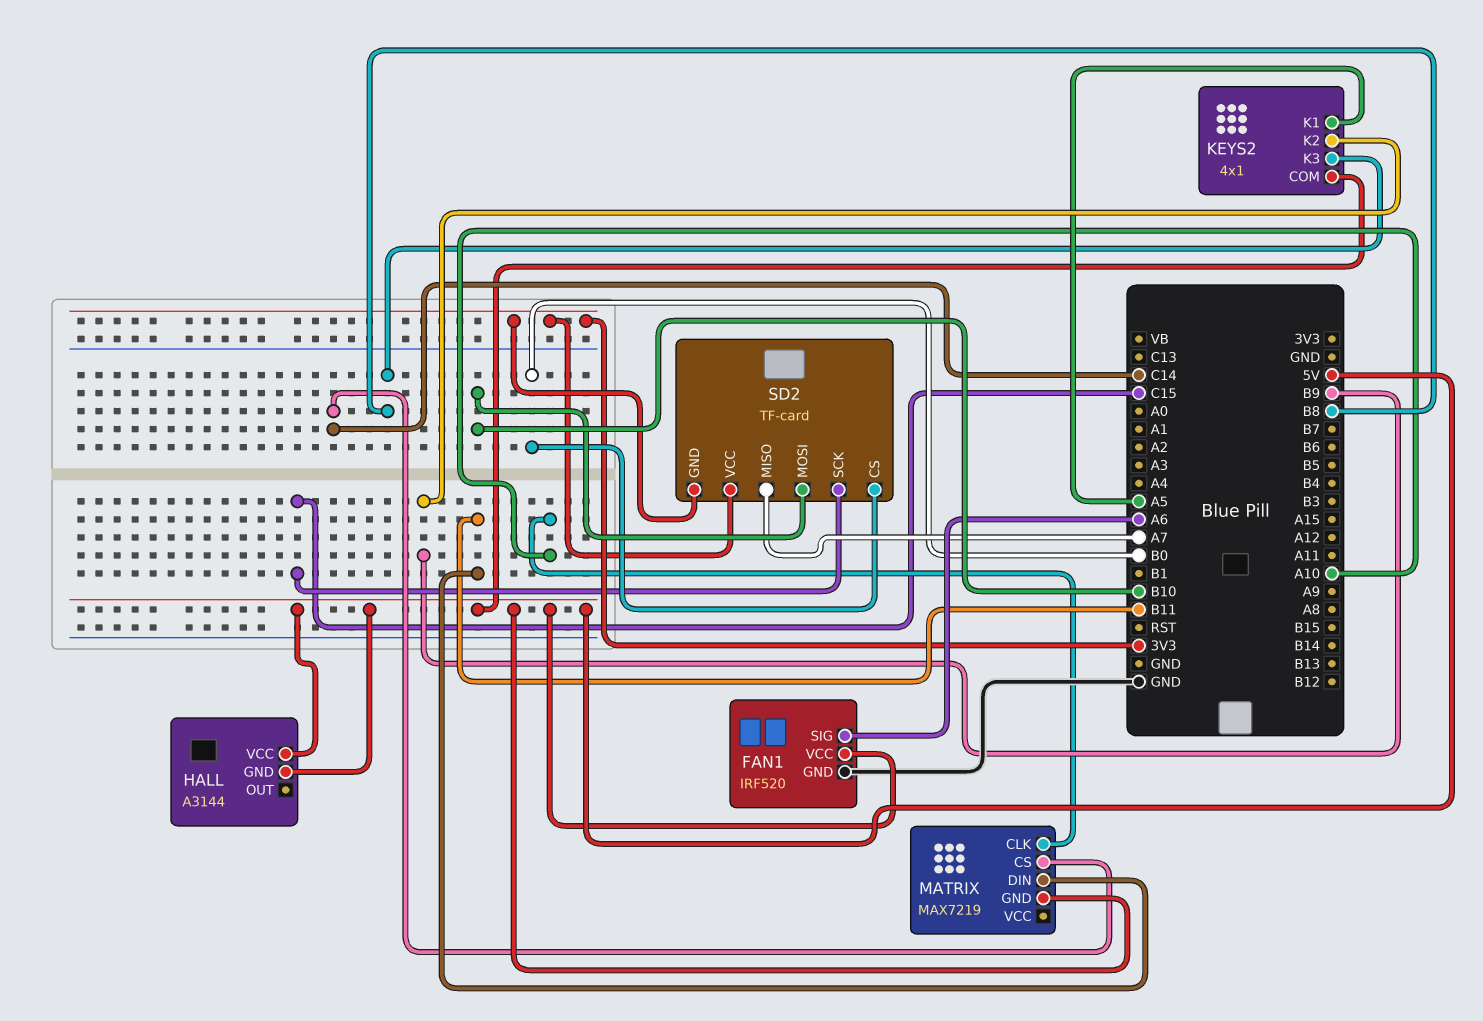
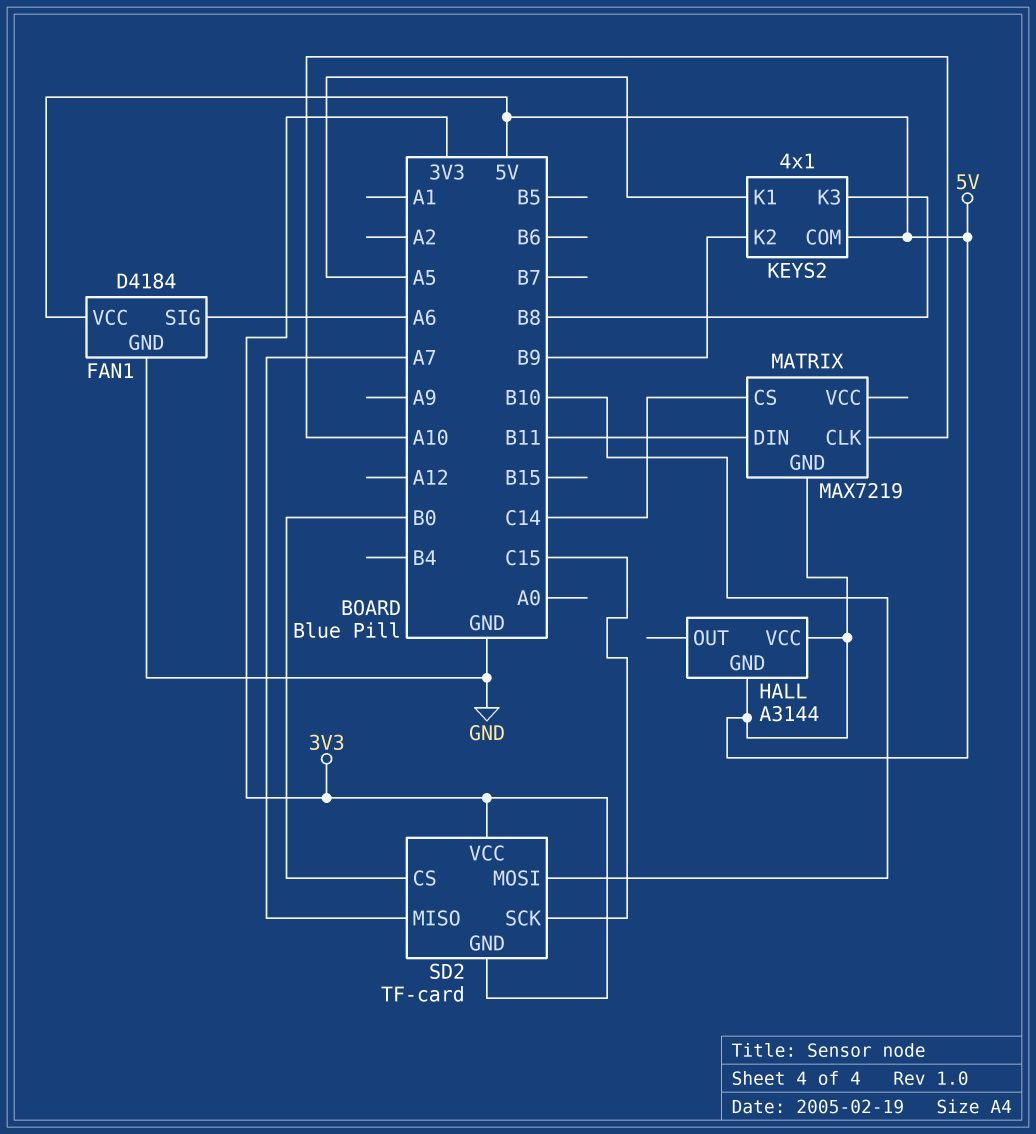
FAN1: IRF520 -> D4184

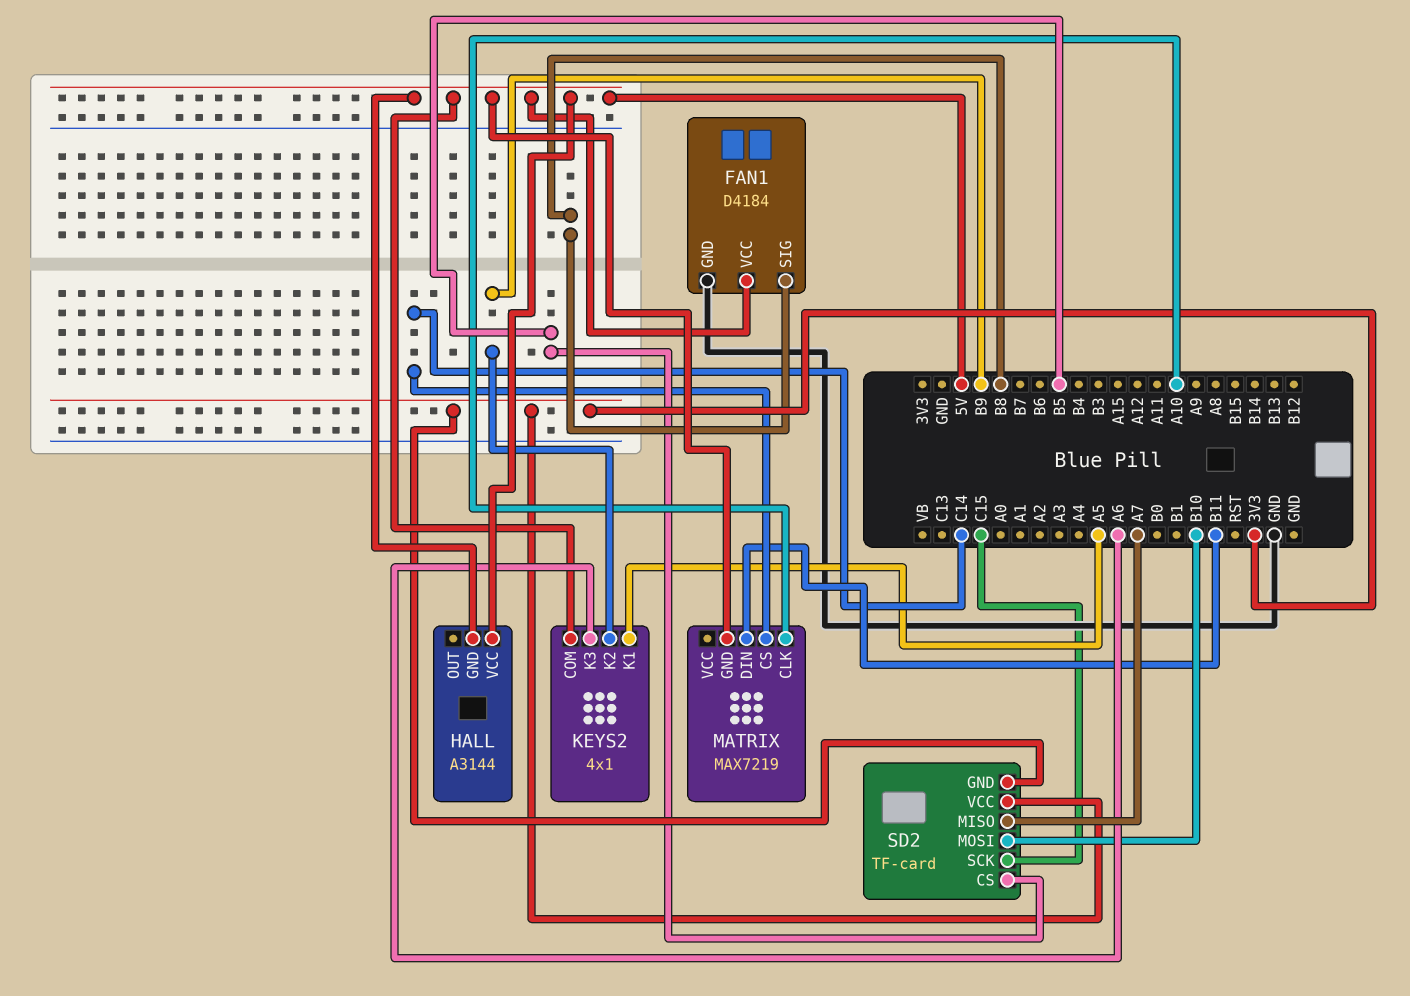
FAN1 pin SIG: A6 -> B8
KEYS2 pin K3: B8 -> A6
SD2 pin CS: B0 -> B5

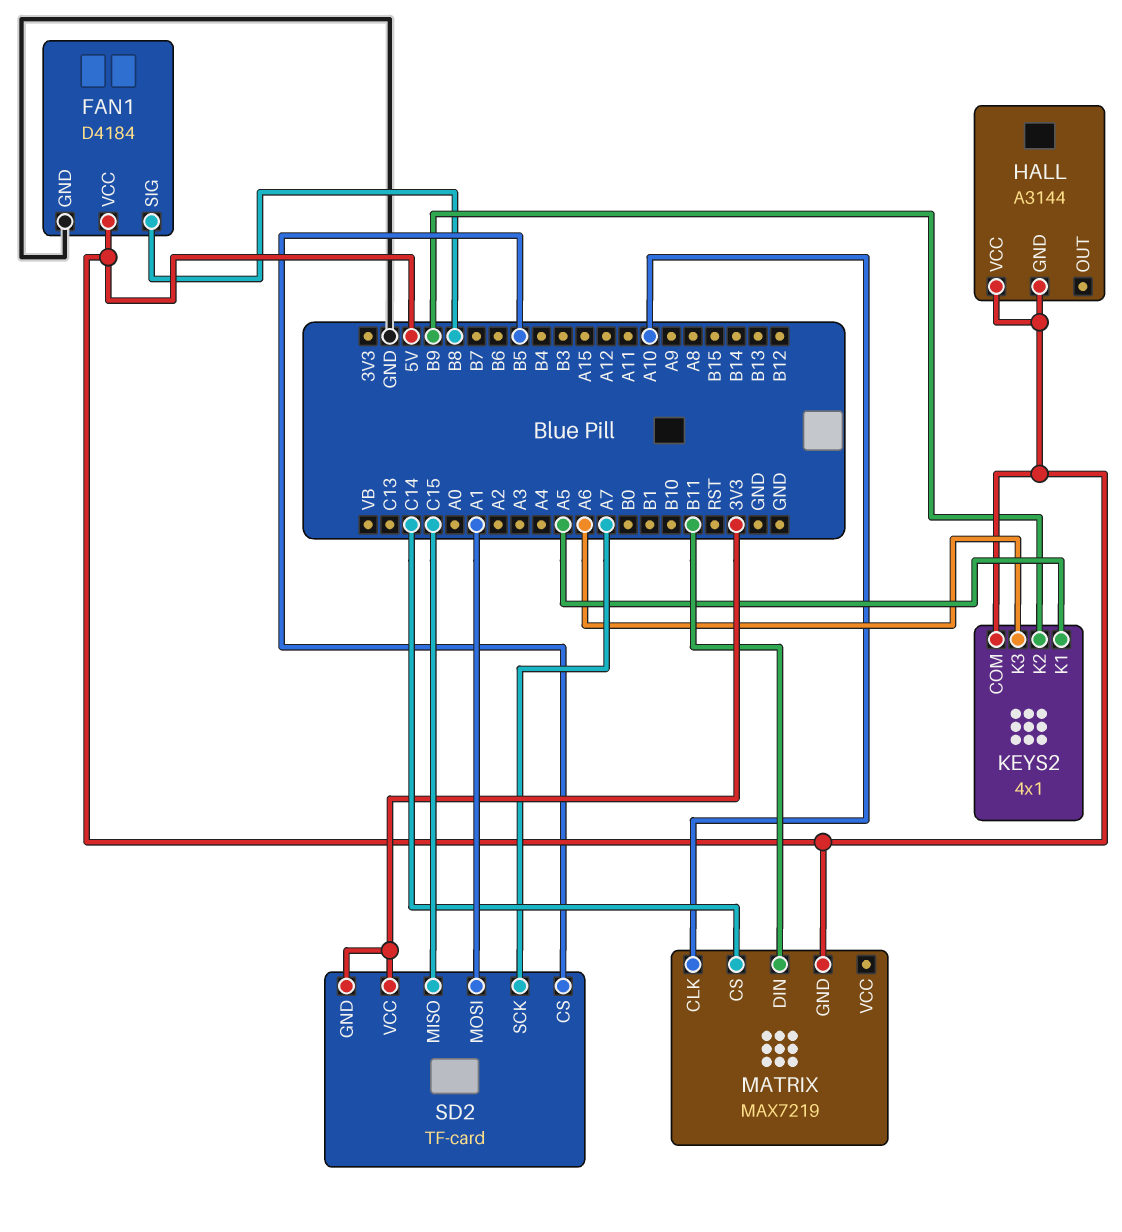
SD2 pin MISO: A7 -> C15
SD2 pin MOSI: B10 -> A1
SD2 pin SCK: C15 -> A7

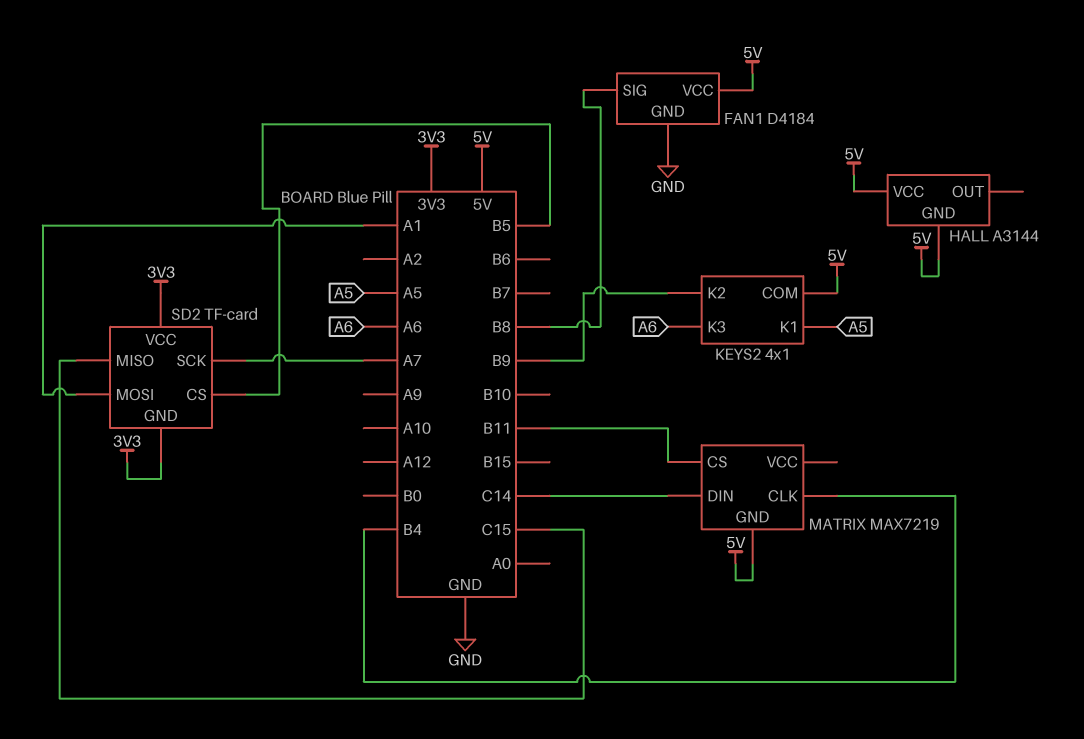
MATRIX pin CLK: A10 -> B4
MATRIX pin CS: C14 -> B11
MATRIX pin DIN: B11 -> C14

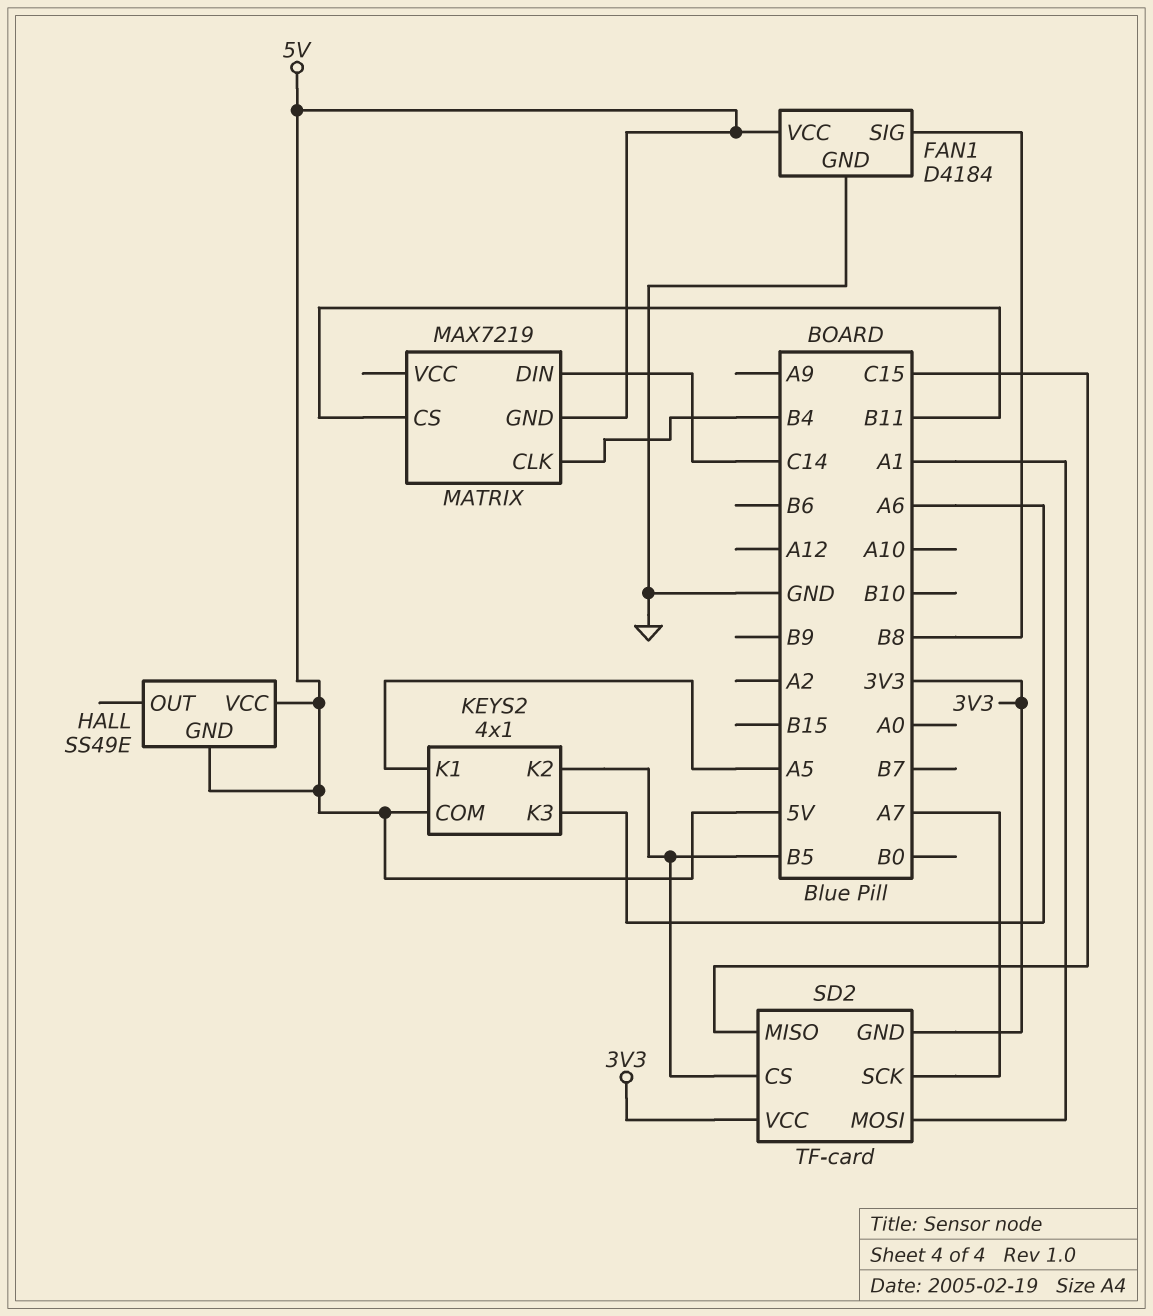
HALL: A3144 -> SS49E
KEYS2 pin K2: B9 -> B5

